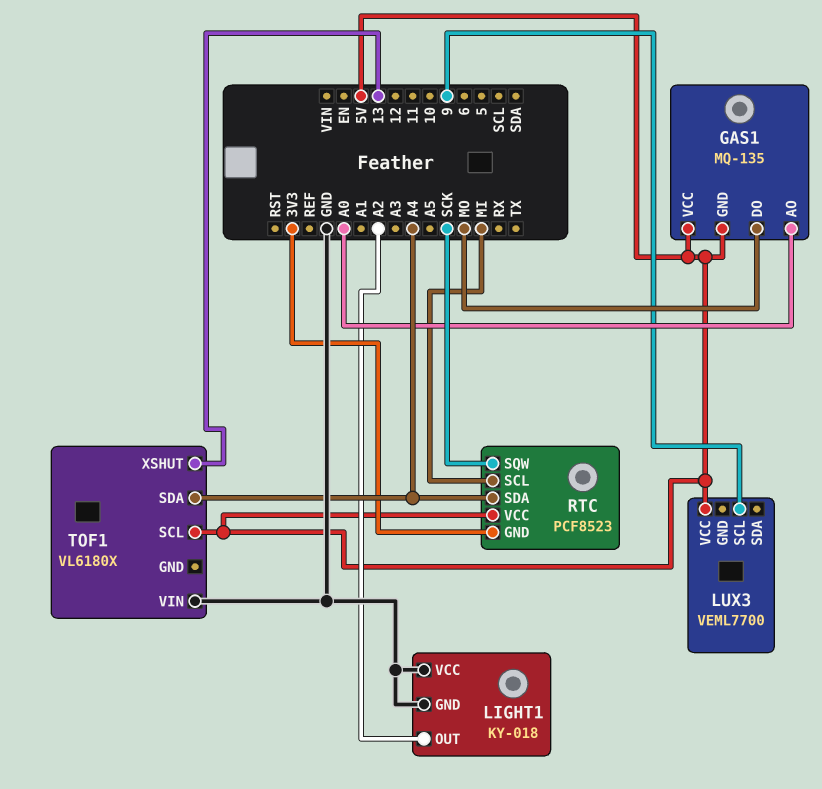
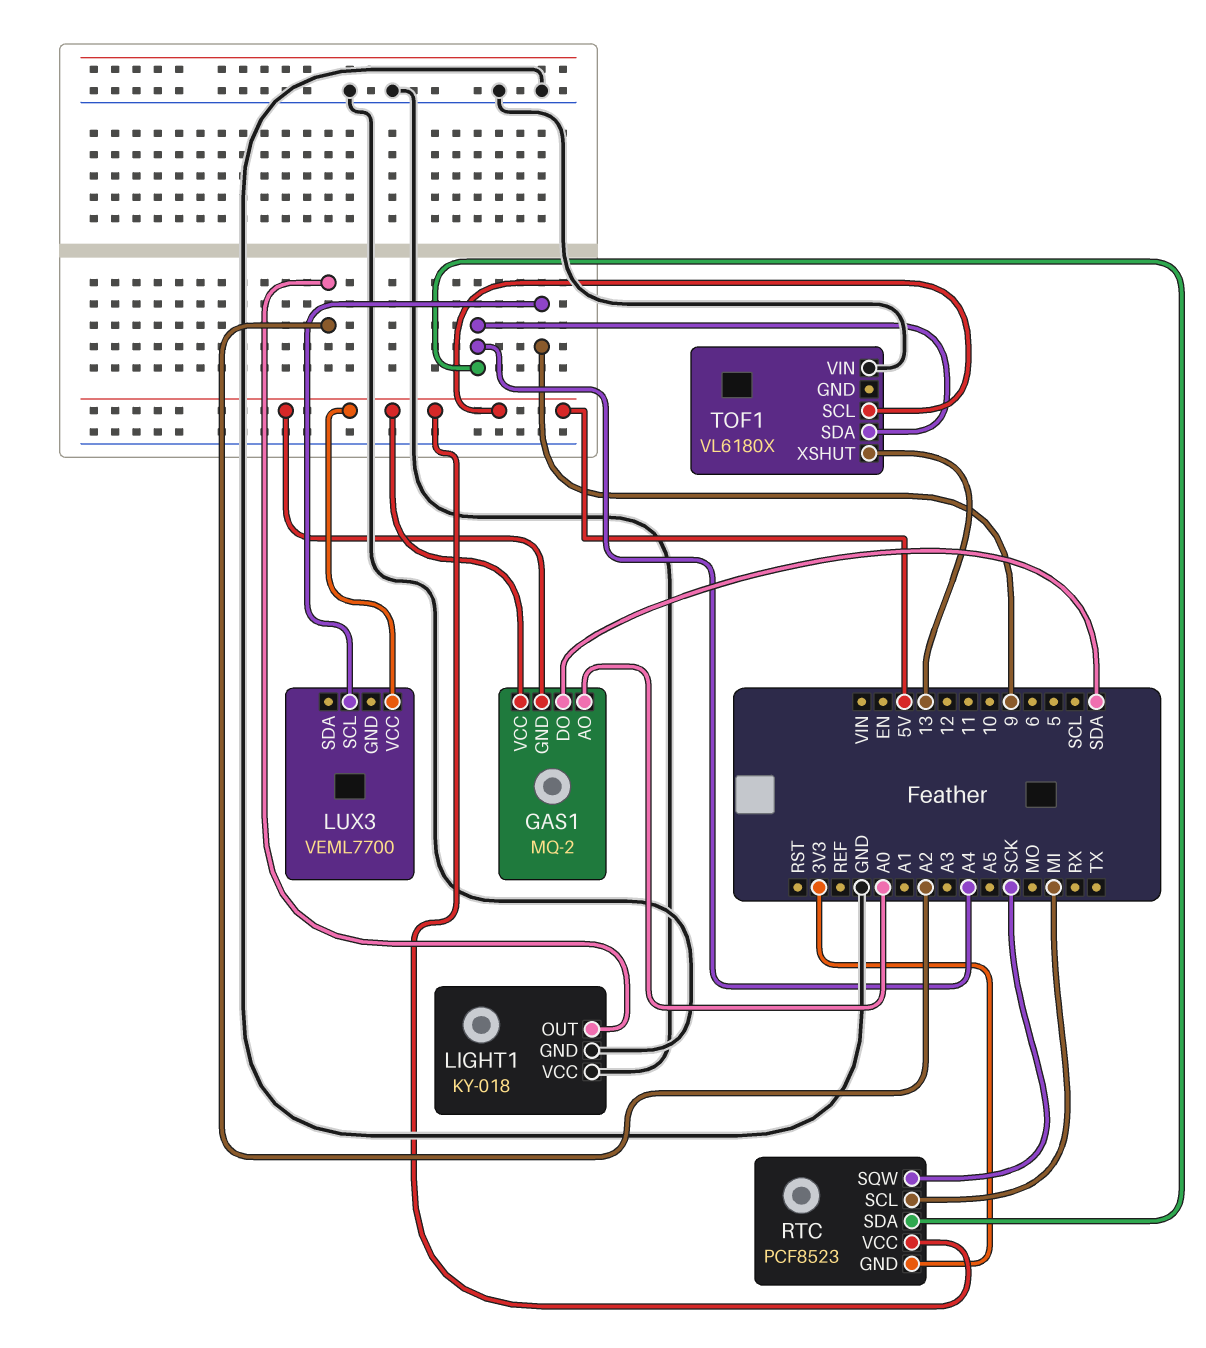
GAS1: MQ-135 -> MQ-2
GAS1 pin DO: MO -> SDA

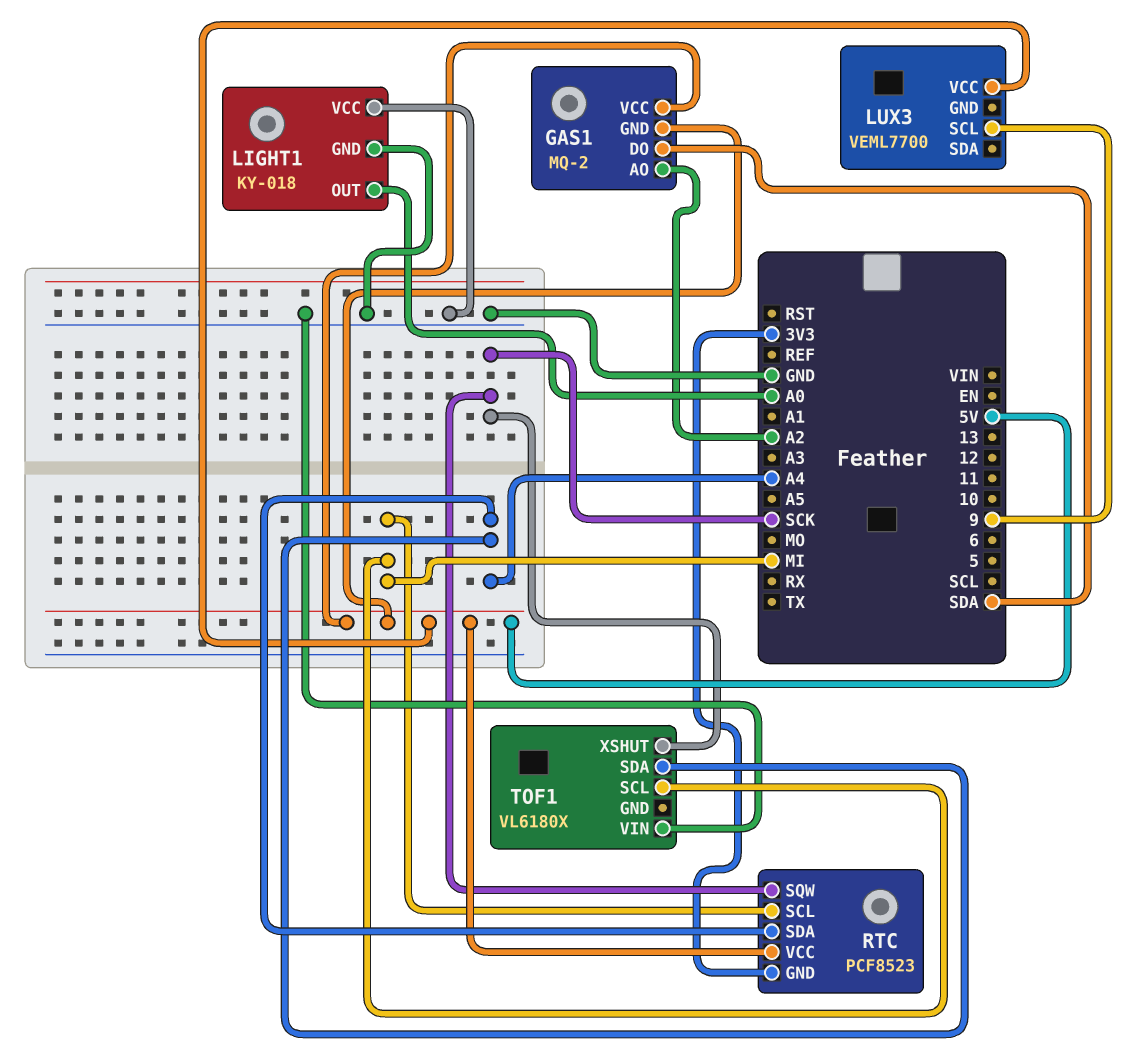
GAS1 pin AO: A0 -> A2
LIGHT1 pin OUT: A2 -> A0
TOF1 pin SCL: 5V -> MI
TOF1 pin XSHUT: 13 -> SCK

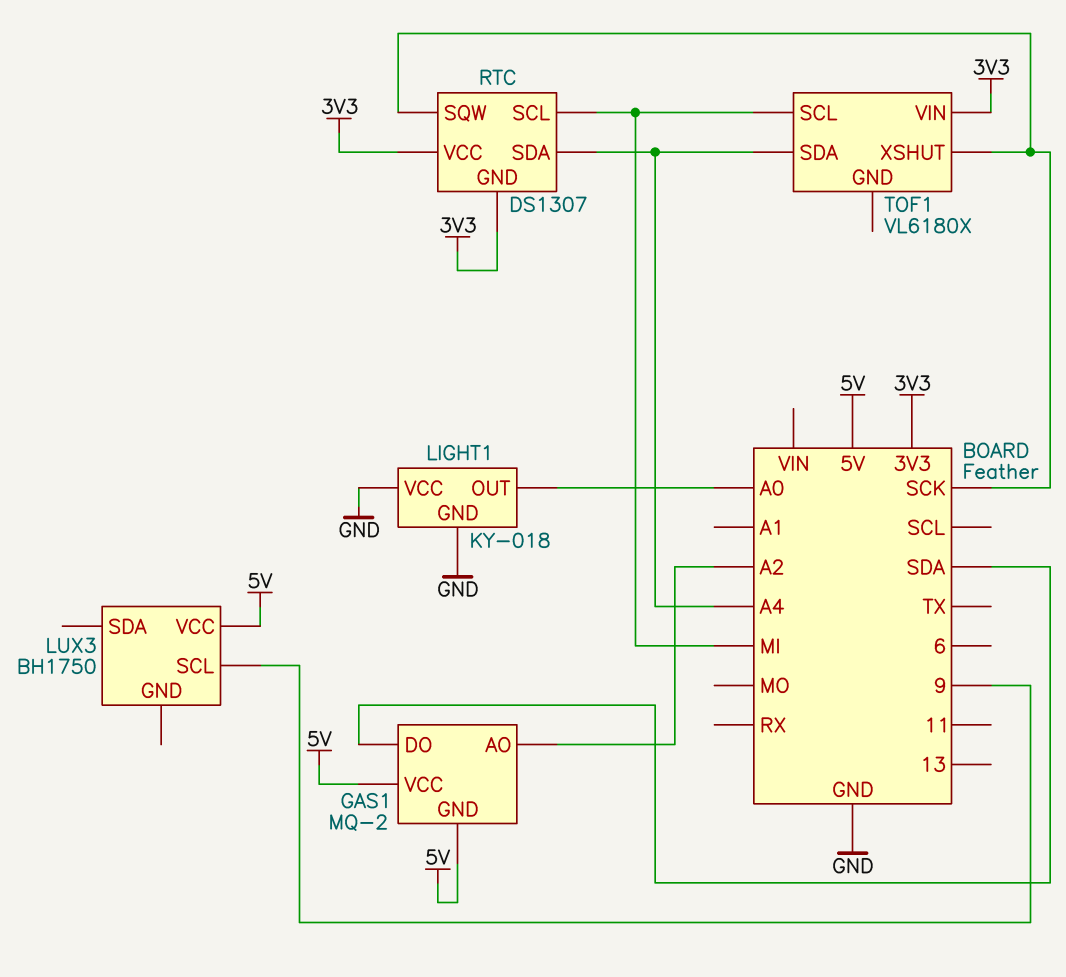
LUX3: VEML7700 -> BH1750
RTC: PCF8523 -> DS1307
RTC pin VCC: 5V -> 3V3
TOF1 pin VIN: GND -> 3V3

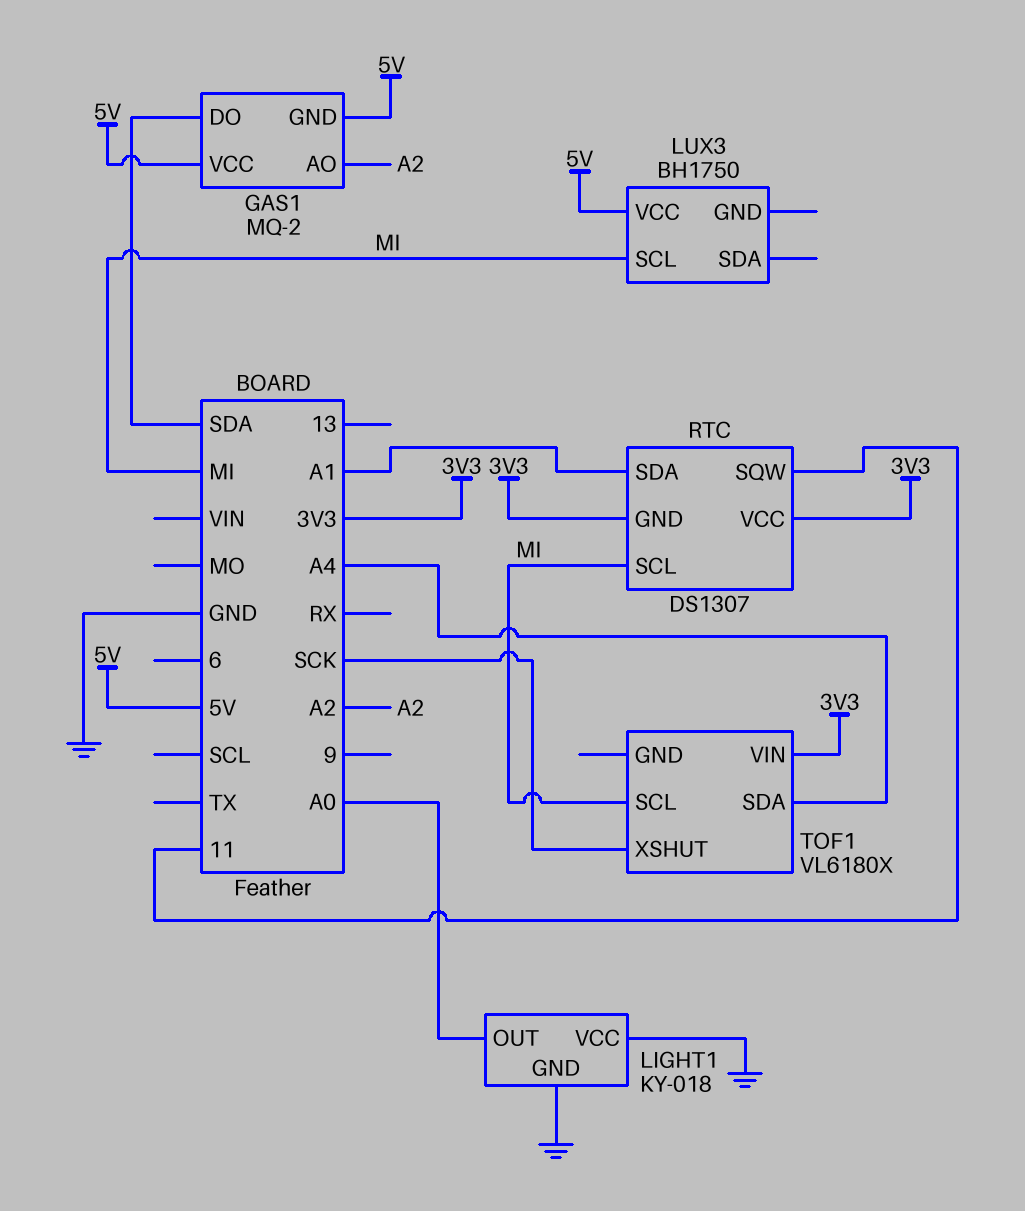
LUX3 pin SCL: 9 -> MI
RTC pin SDA: A4 -> A1
RTC pin SQW: SCK -> 11

